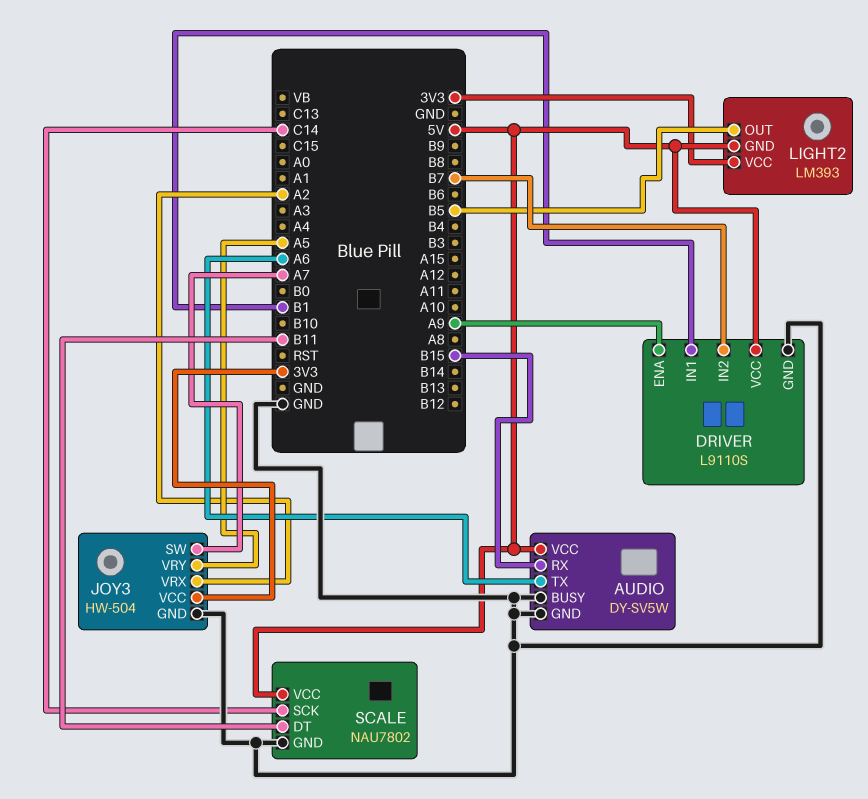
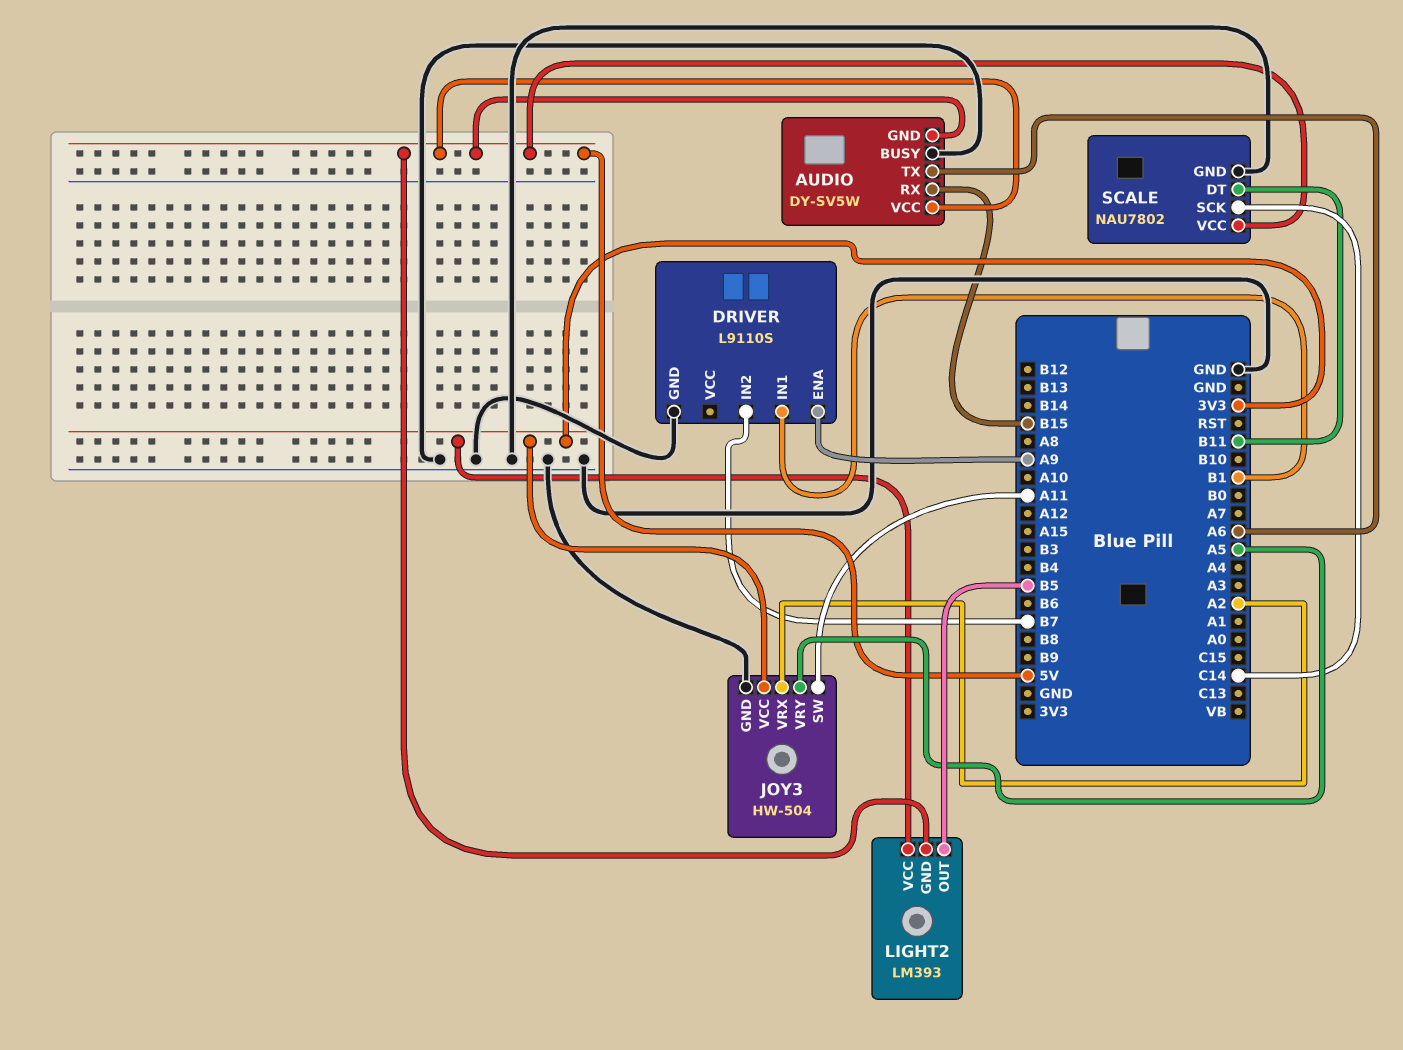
AUDIO pin GND: GND -> 5V
DRIVER pin VCC: 5V -> none
JOY3 pin SW: A7 -> A11

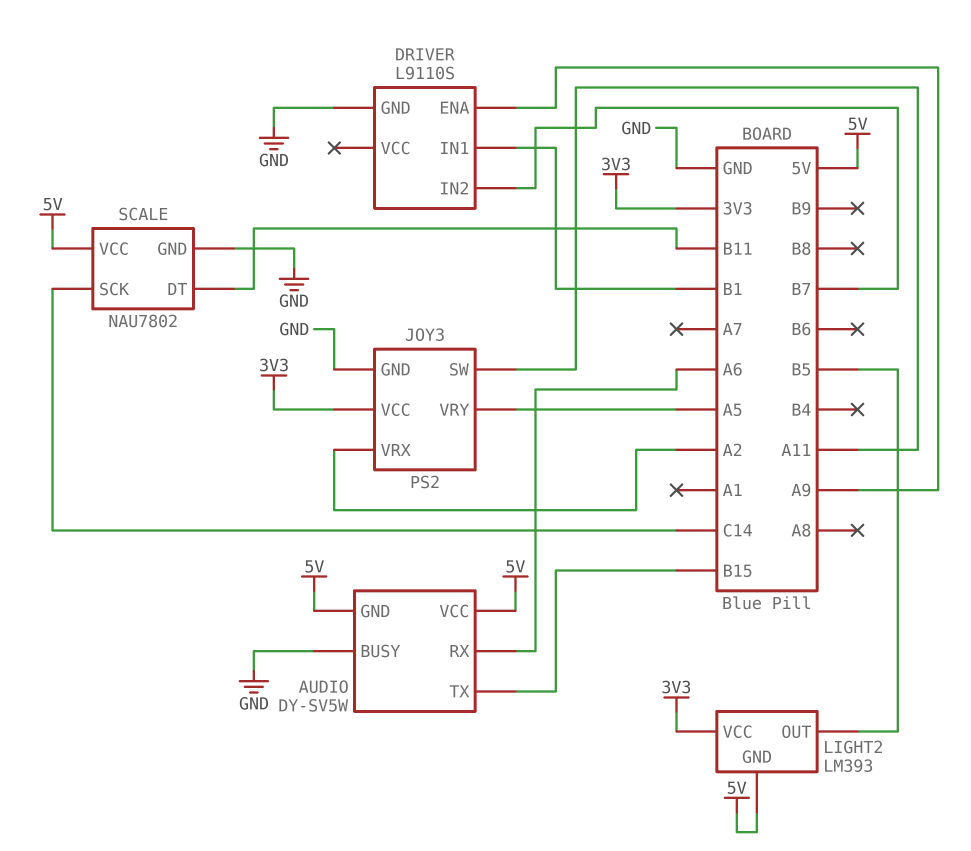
AUDIO pin RX: B15 -> A6
AUDIO pin TX: A6 -> B15
JOY3: HW-504 -> PS2

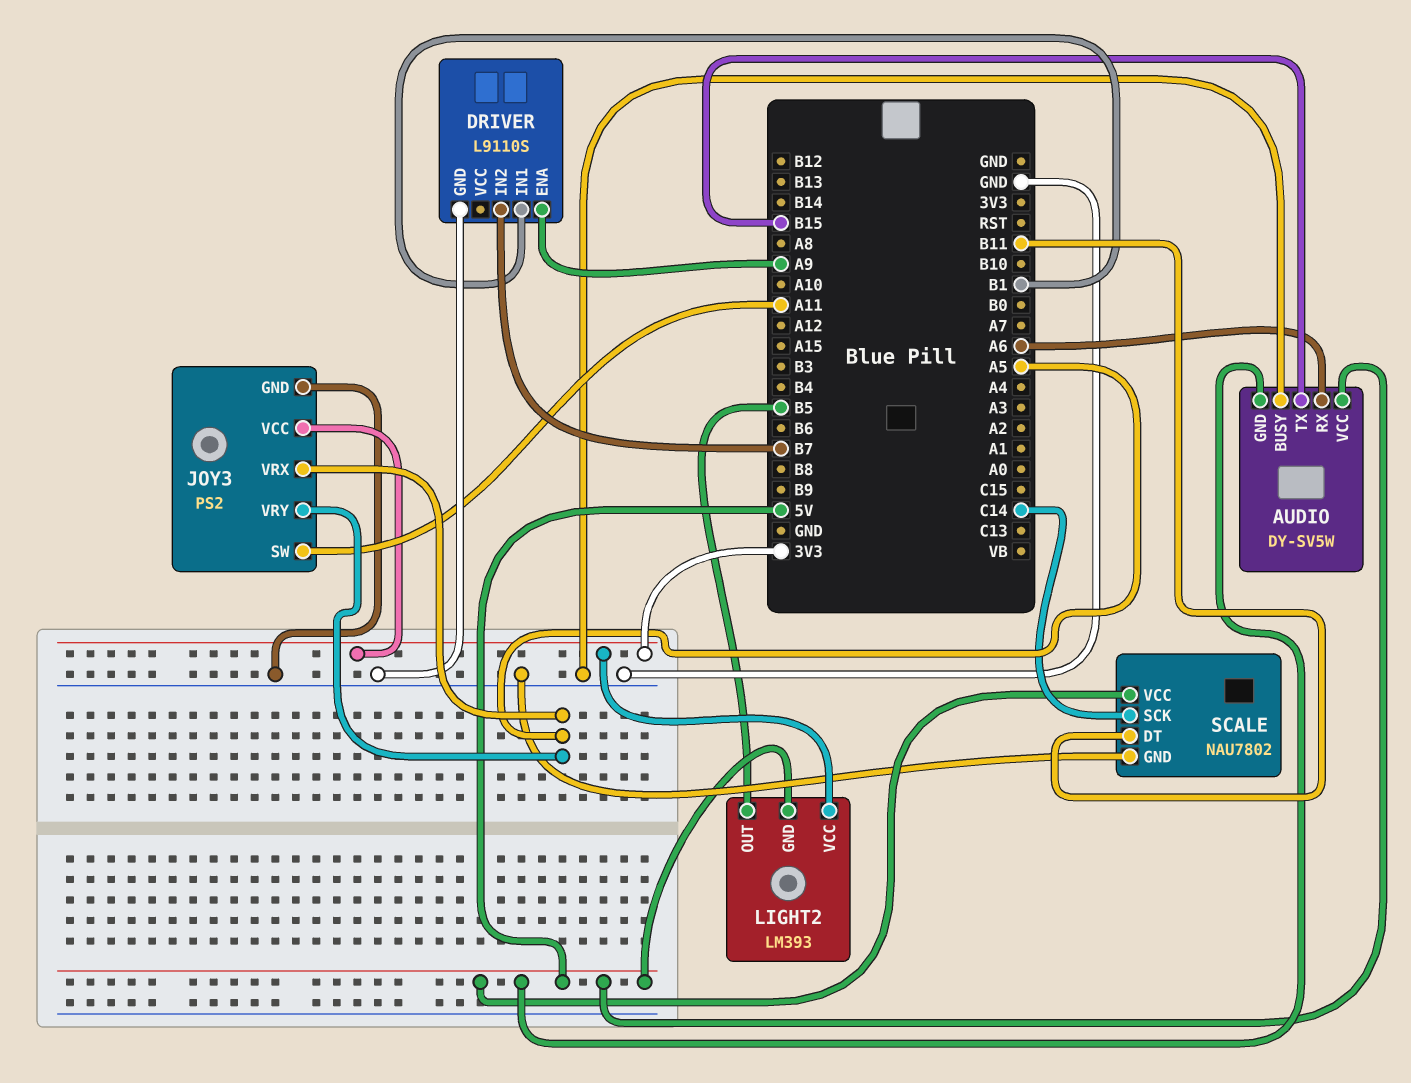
JOY3 pin VRX: A2 -> A5

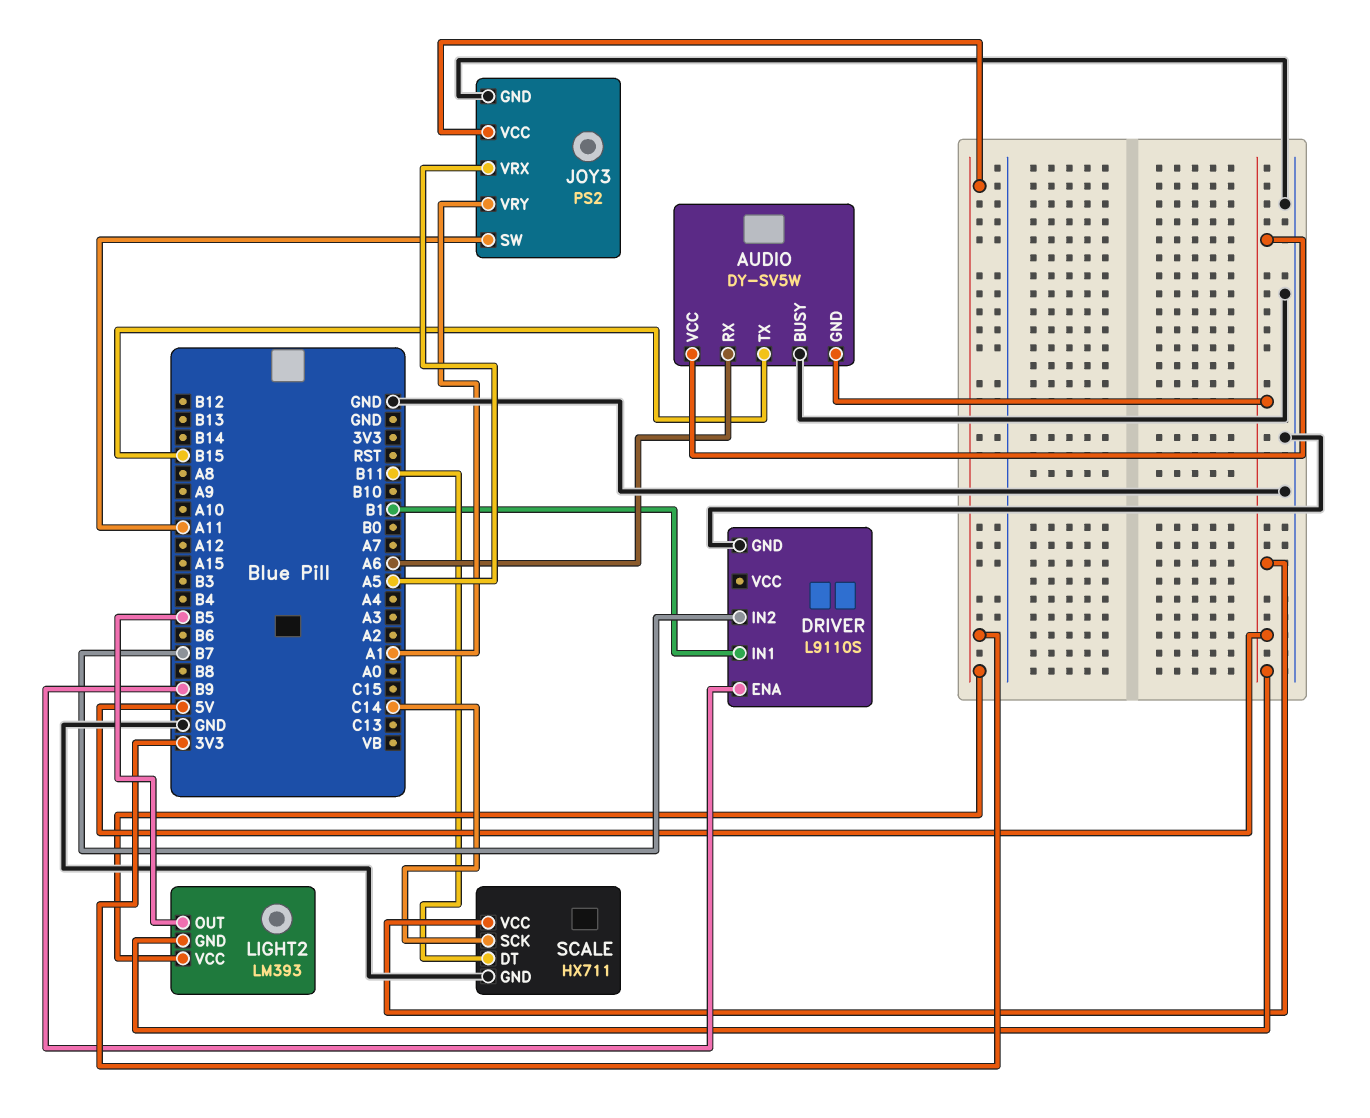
DRIVER pin ENA: A9 -> B9
JOY3 pin VRY: A5 -> A1
SCALE: NAU7802 -> HX711

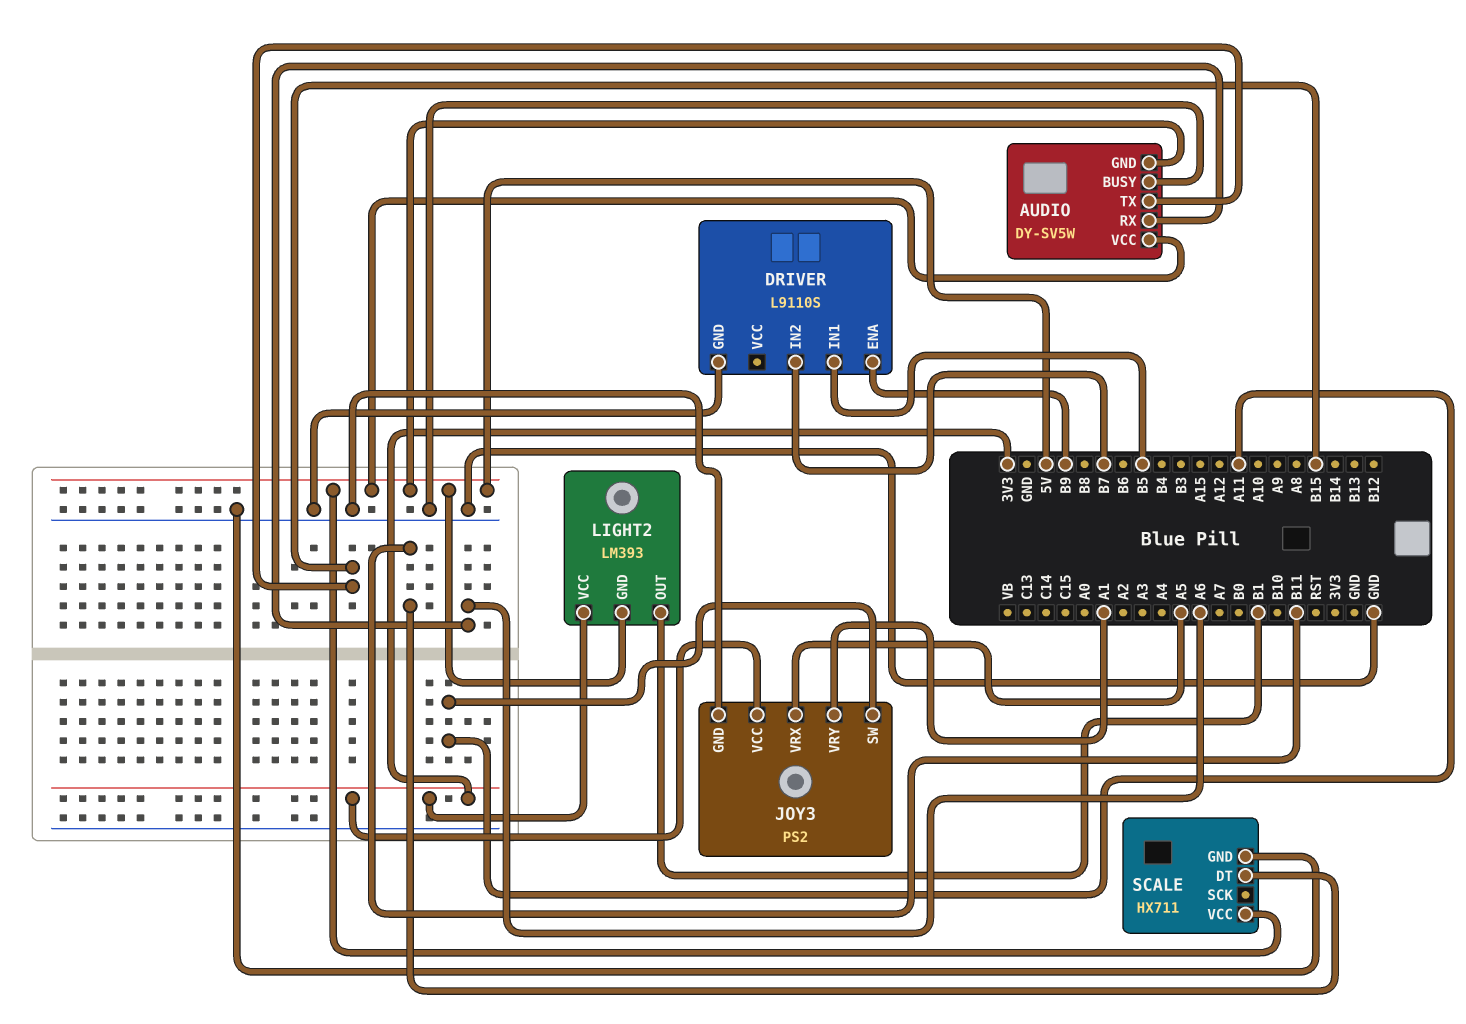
DRIVER pin IN1: B1 -> B5
LIGHT2 pin OUT: B5 -> B1
SCALE pin SCK: C14 -> none

